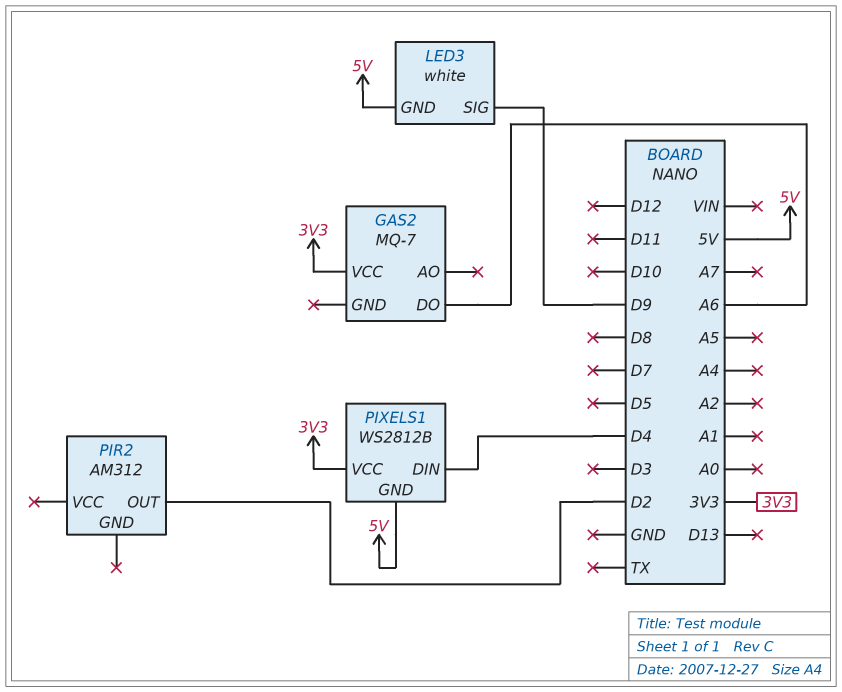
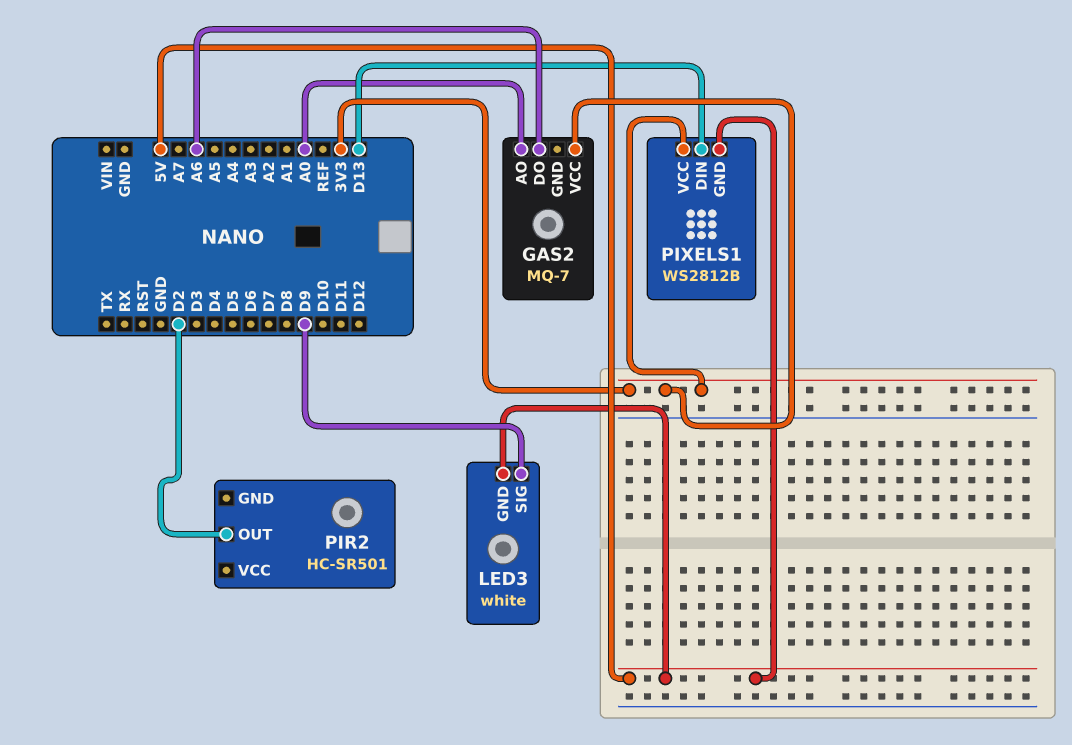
GAS2 pin AO: none -> A0
PIR2: AM312 -> HC-SR501
PIXELS1 pin DIN: D4 -> D13

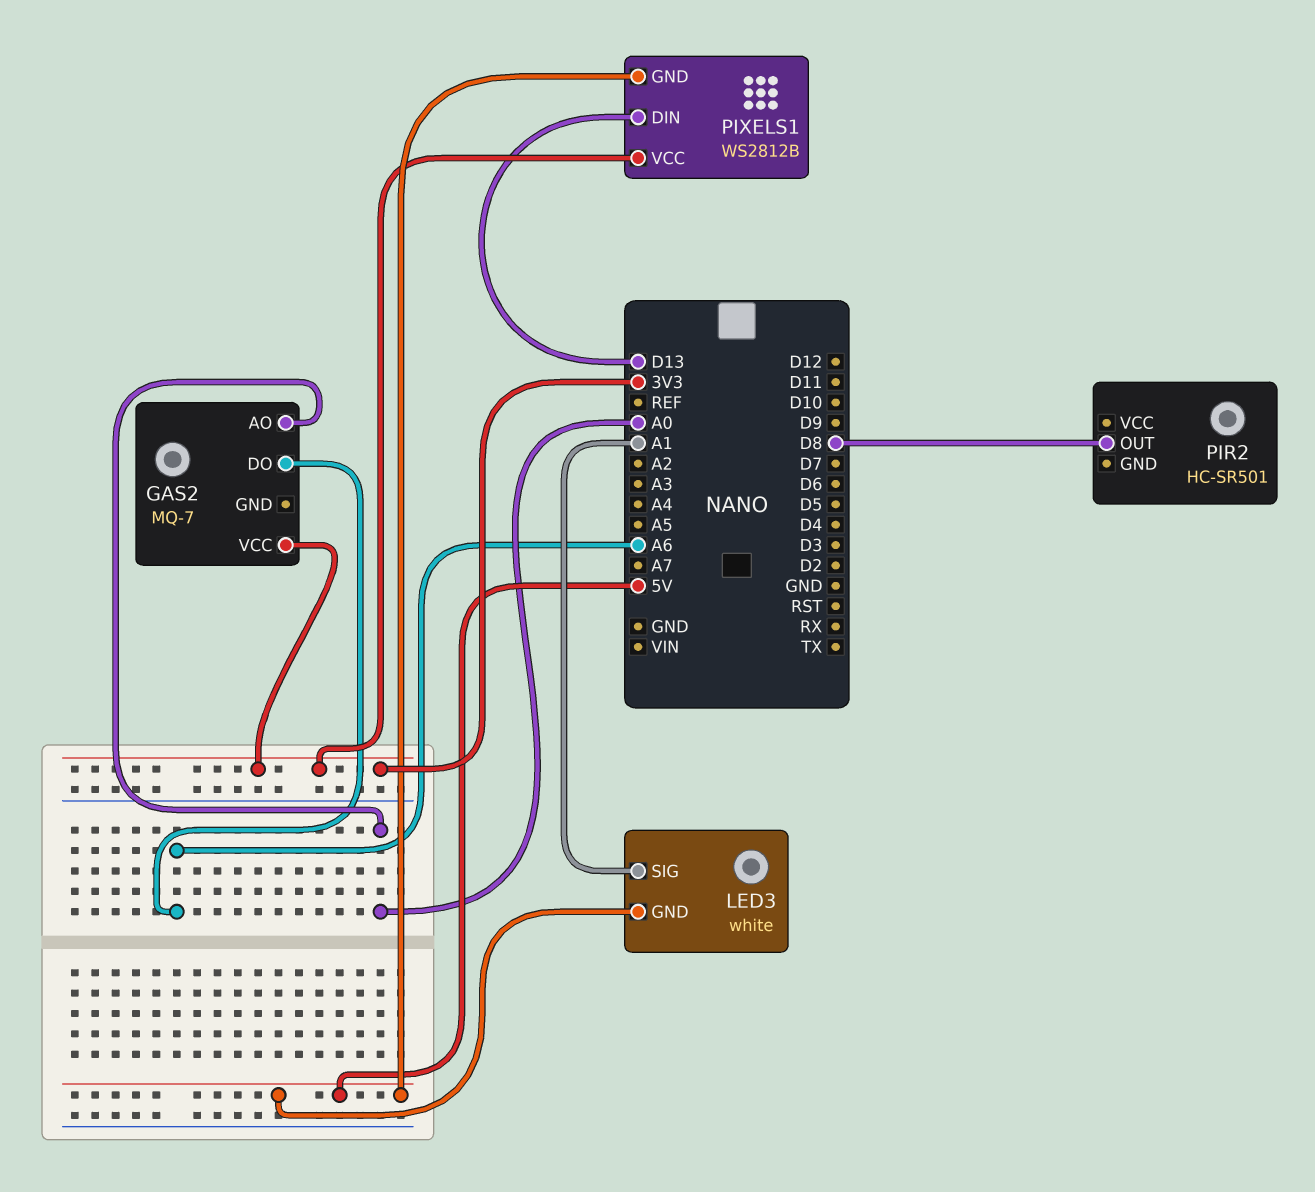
LED3 pin SIG: D9 -> A1
PIR2 pin OUT: D2 -> D8

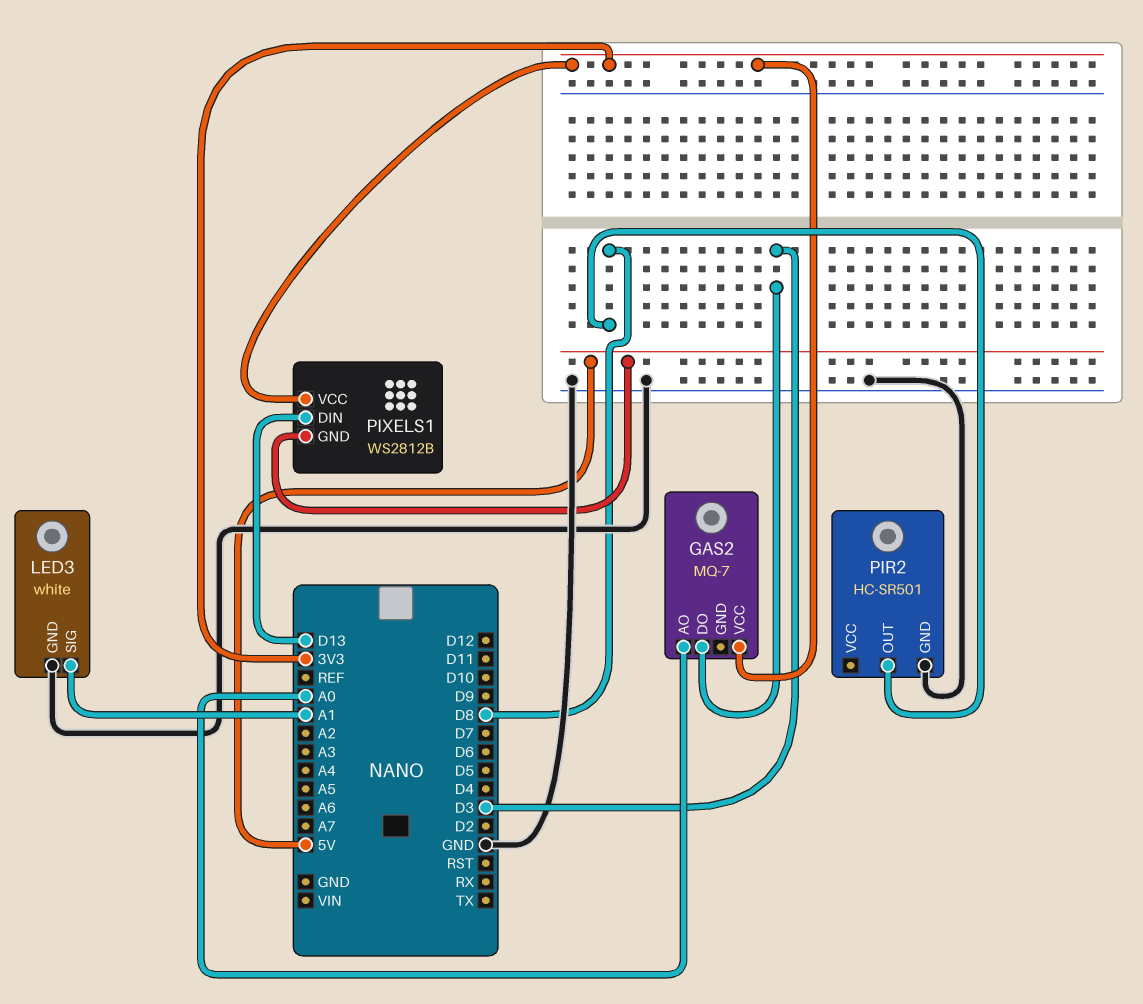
GAS2 pin DO: A6 -> D3
LED3 pin GND: 5V -> GND
PIR2 pin GND: none -> GND

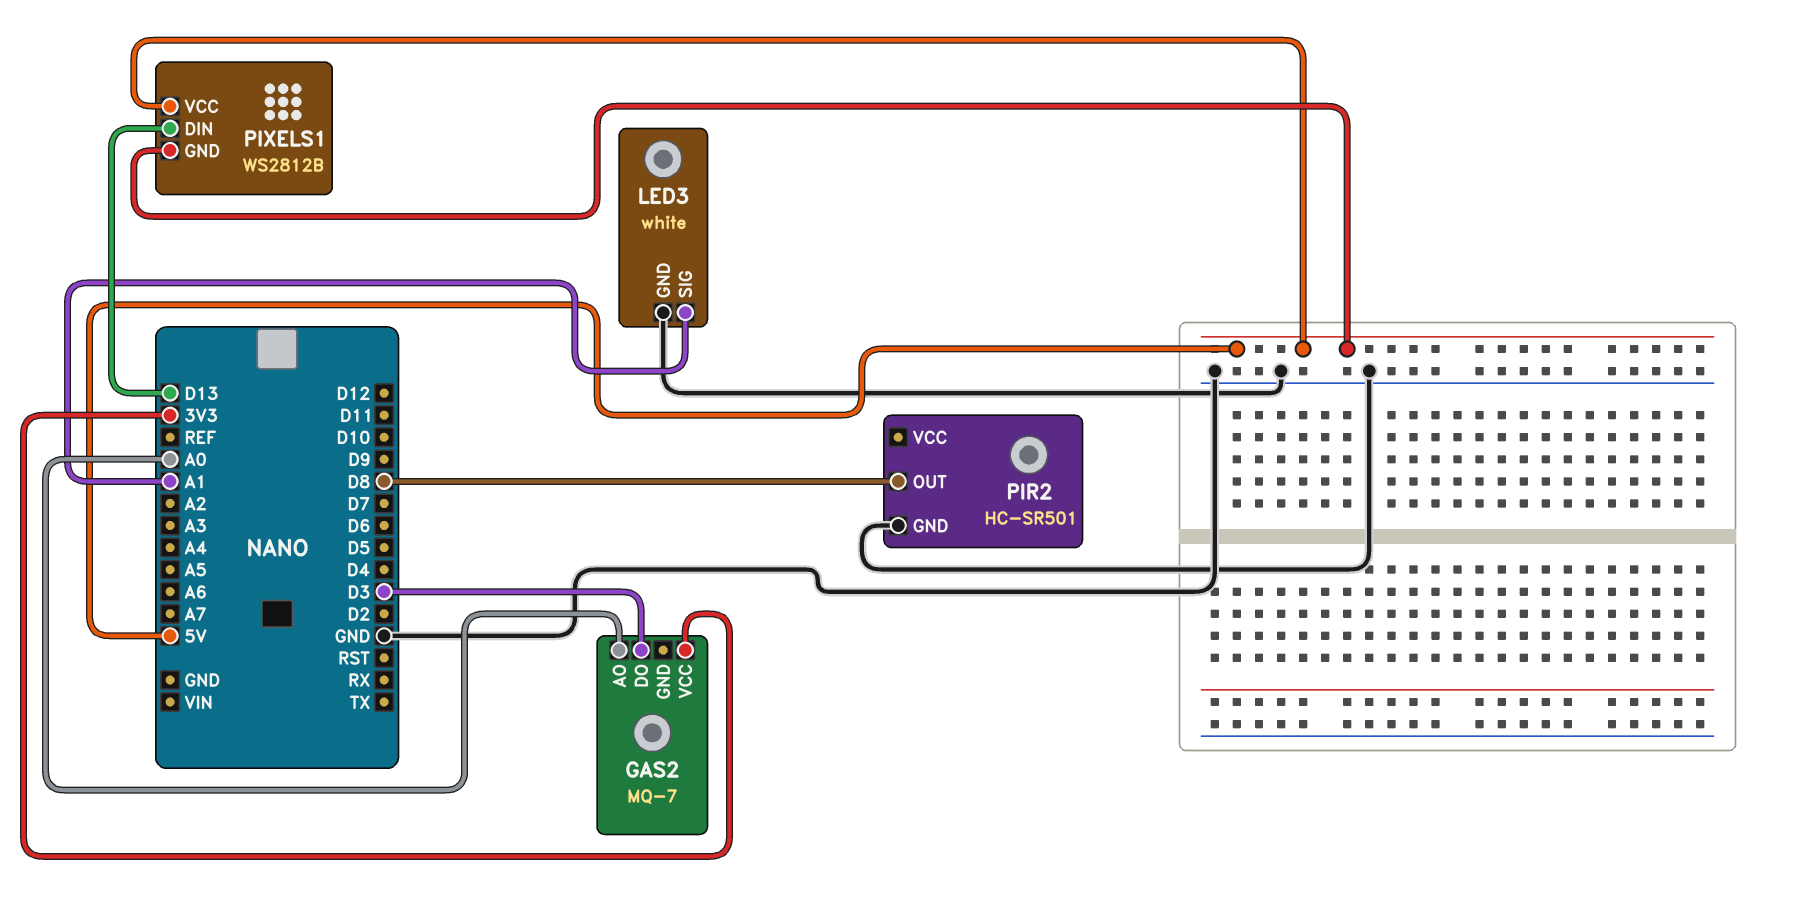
PIXELS1 pin VCC: 3V3 -> 5V

